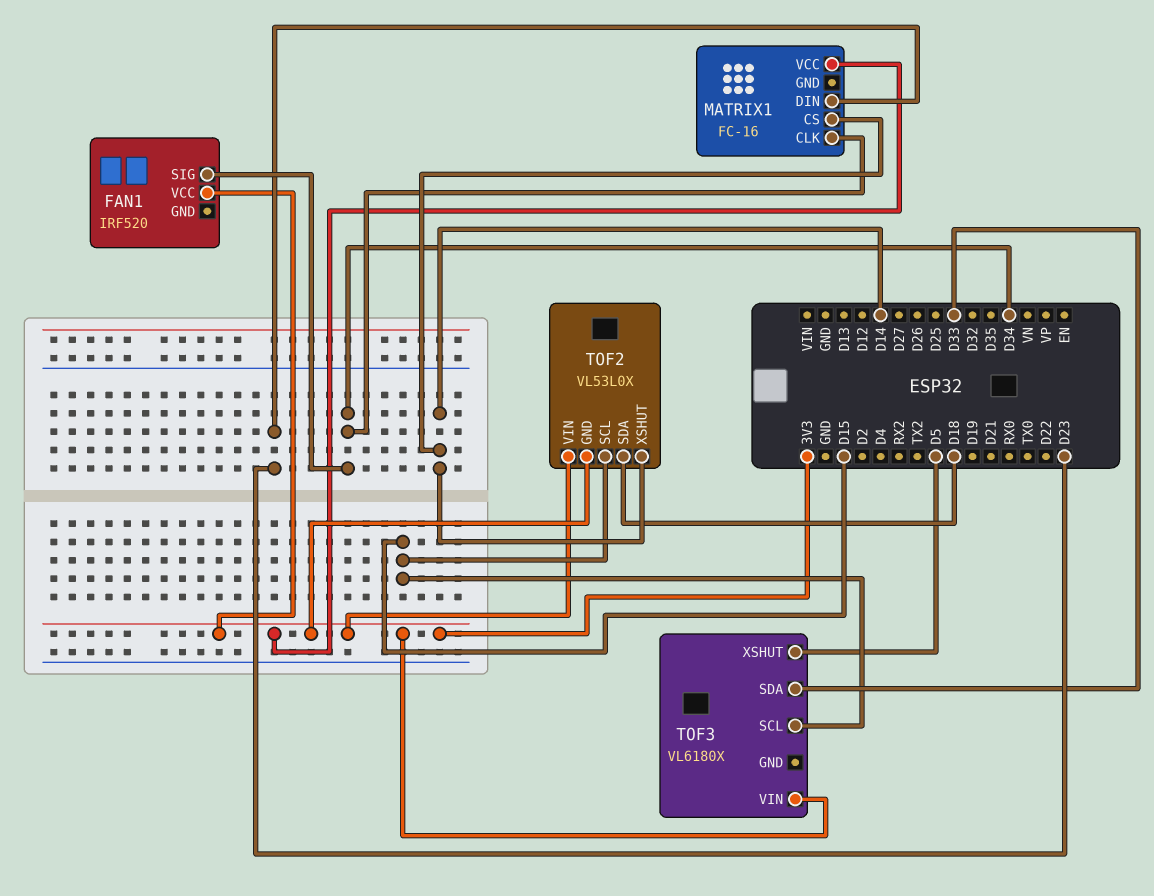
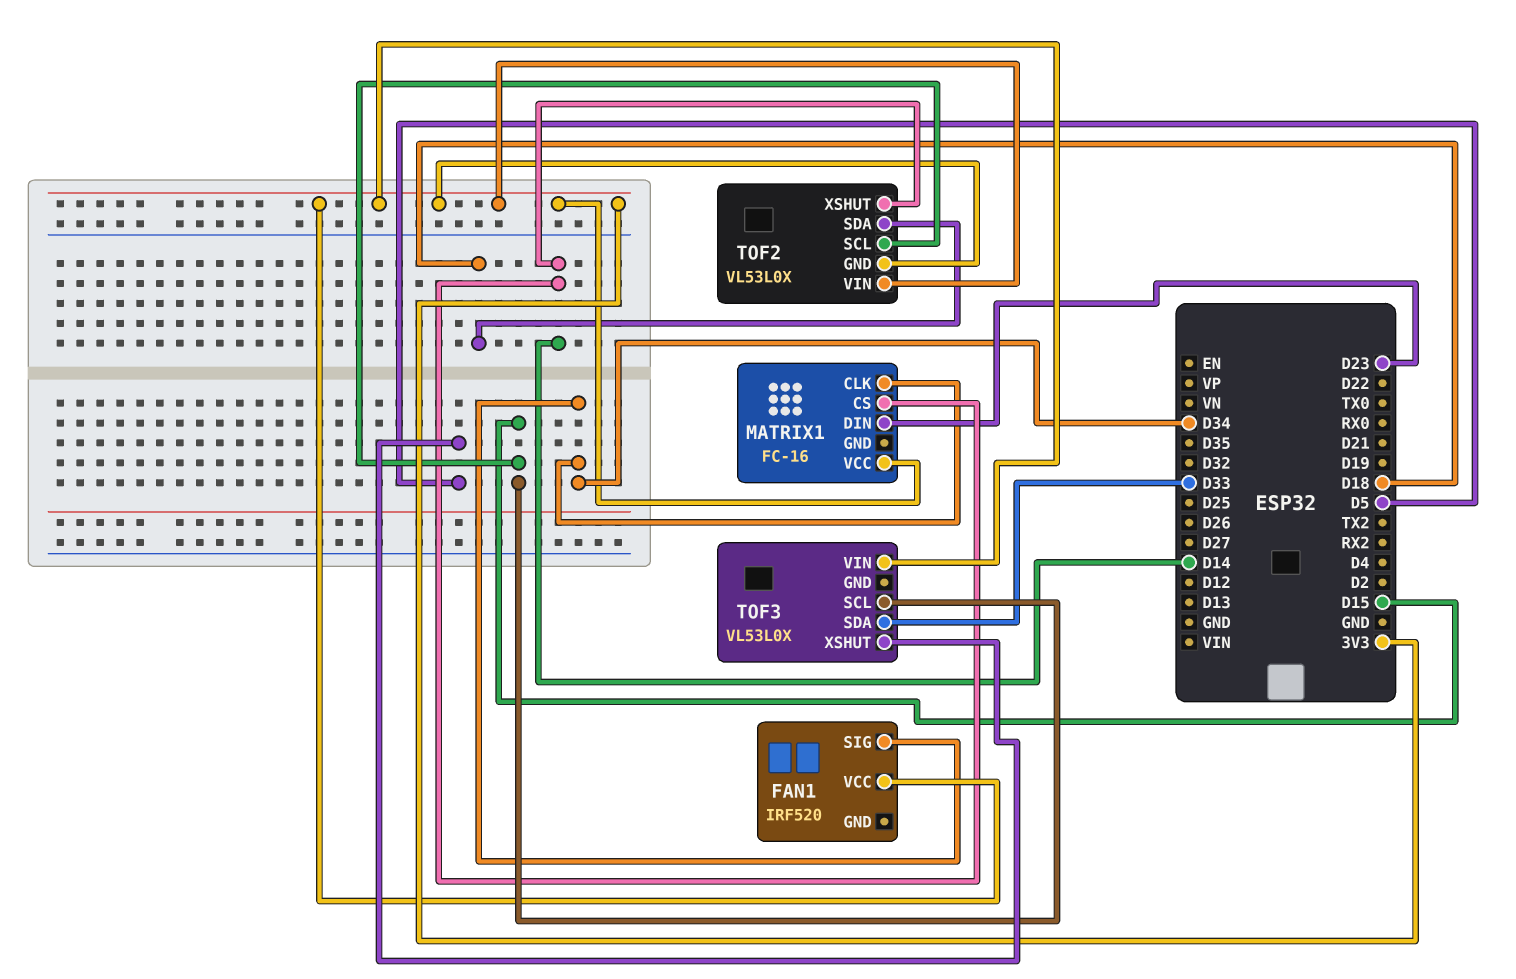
TOF3: VL6180X -> VL53L0X

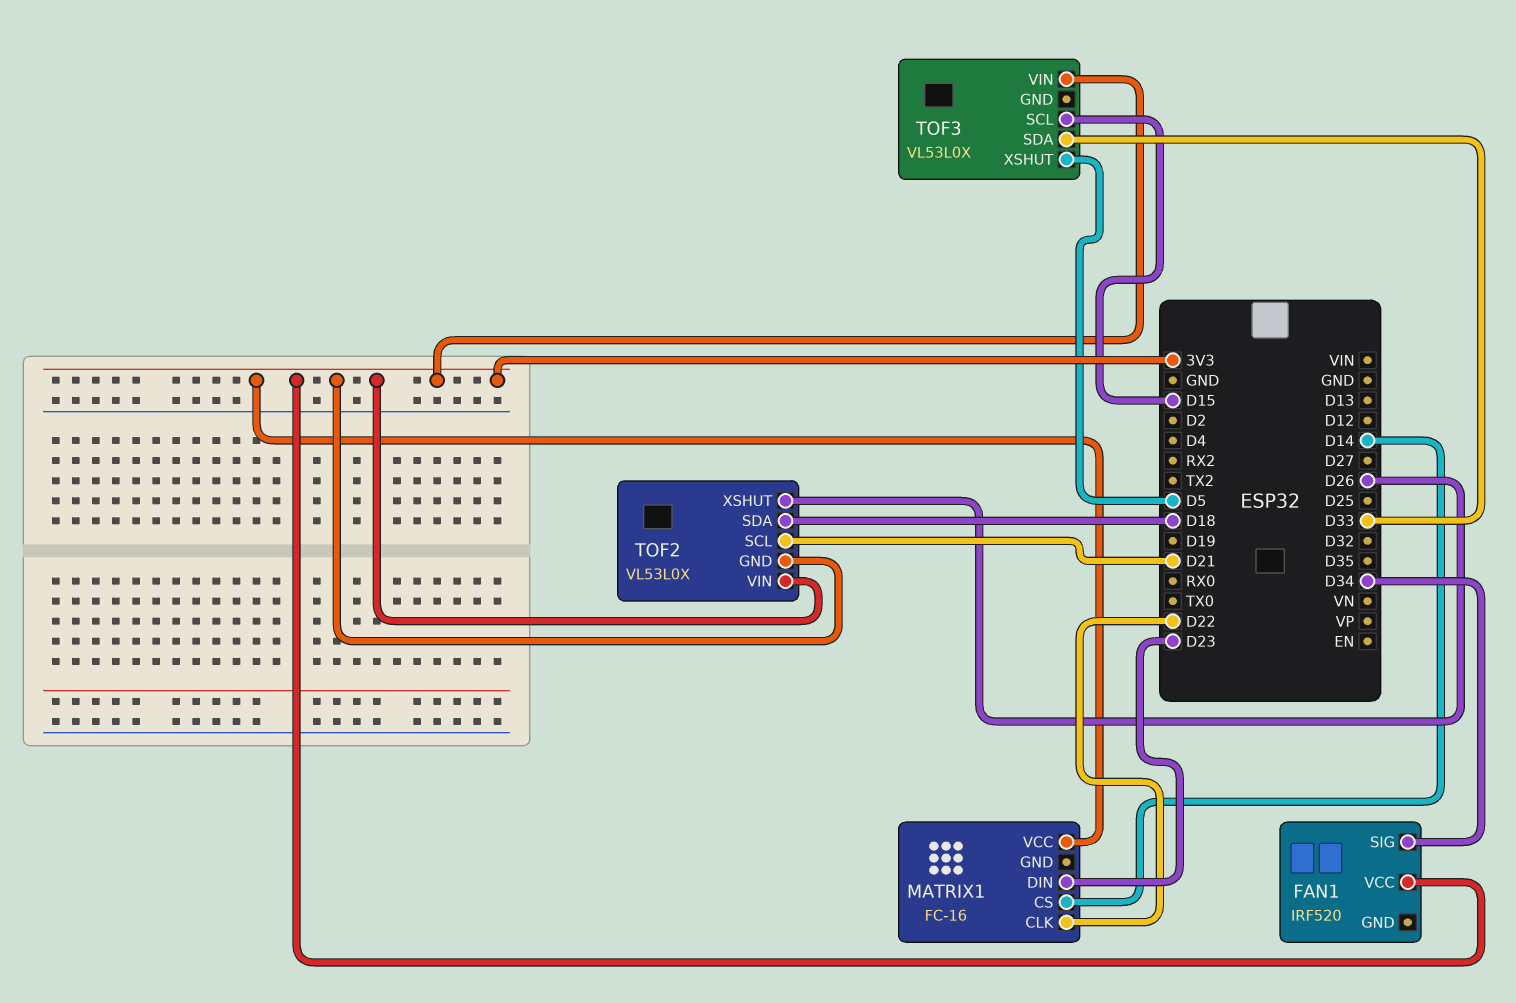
MATRIX1 pin CLK: D34 -> D22
TOF2 pin SCL: D15 -> D21
TOF2 pin XSHUT: D14 -> D26

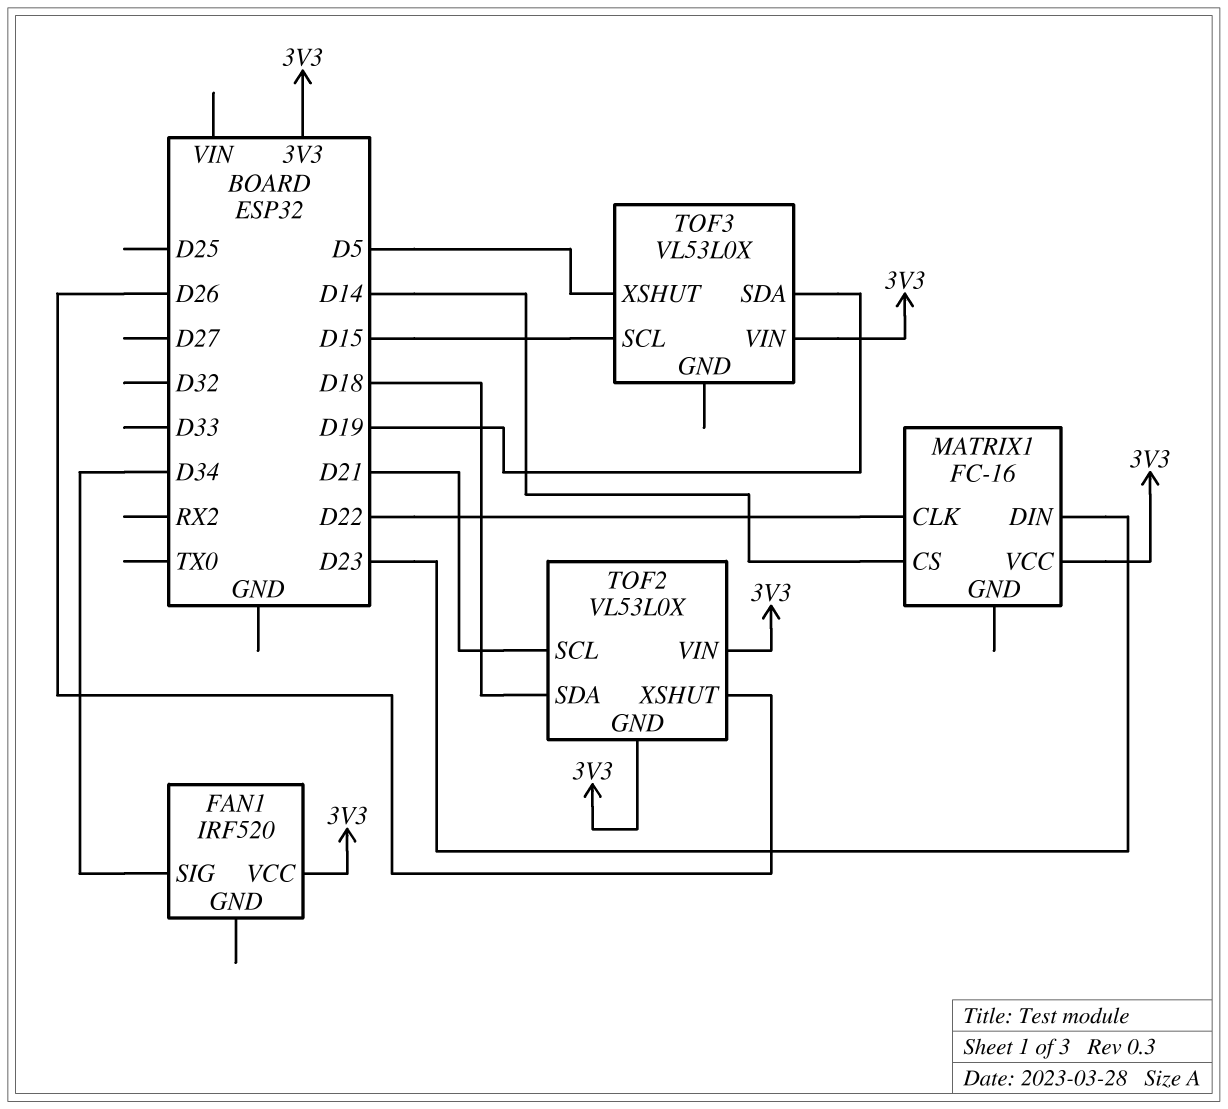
TOF3 pin SDA: D33 -> D19

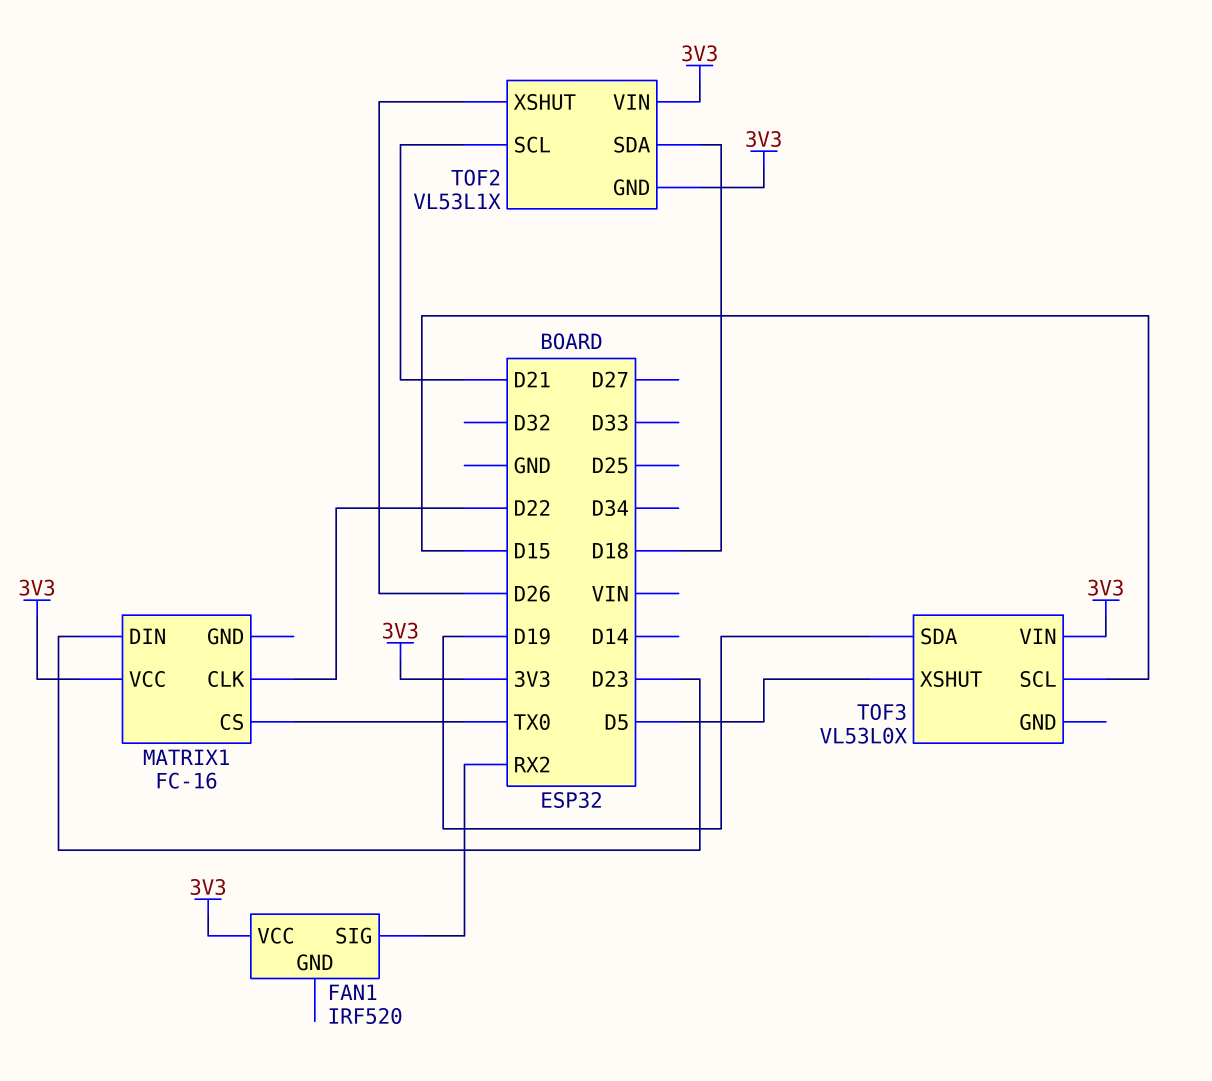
FAN1 pin SIG: D34 -> RX2
MATRIX1 pin CS: D14 -> TX0
TOF2: VL53L0X -> VL53L1X

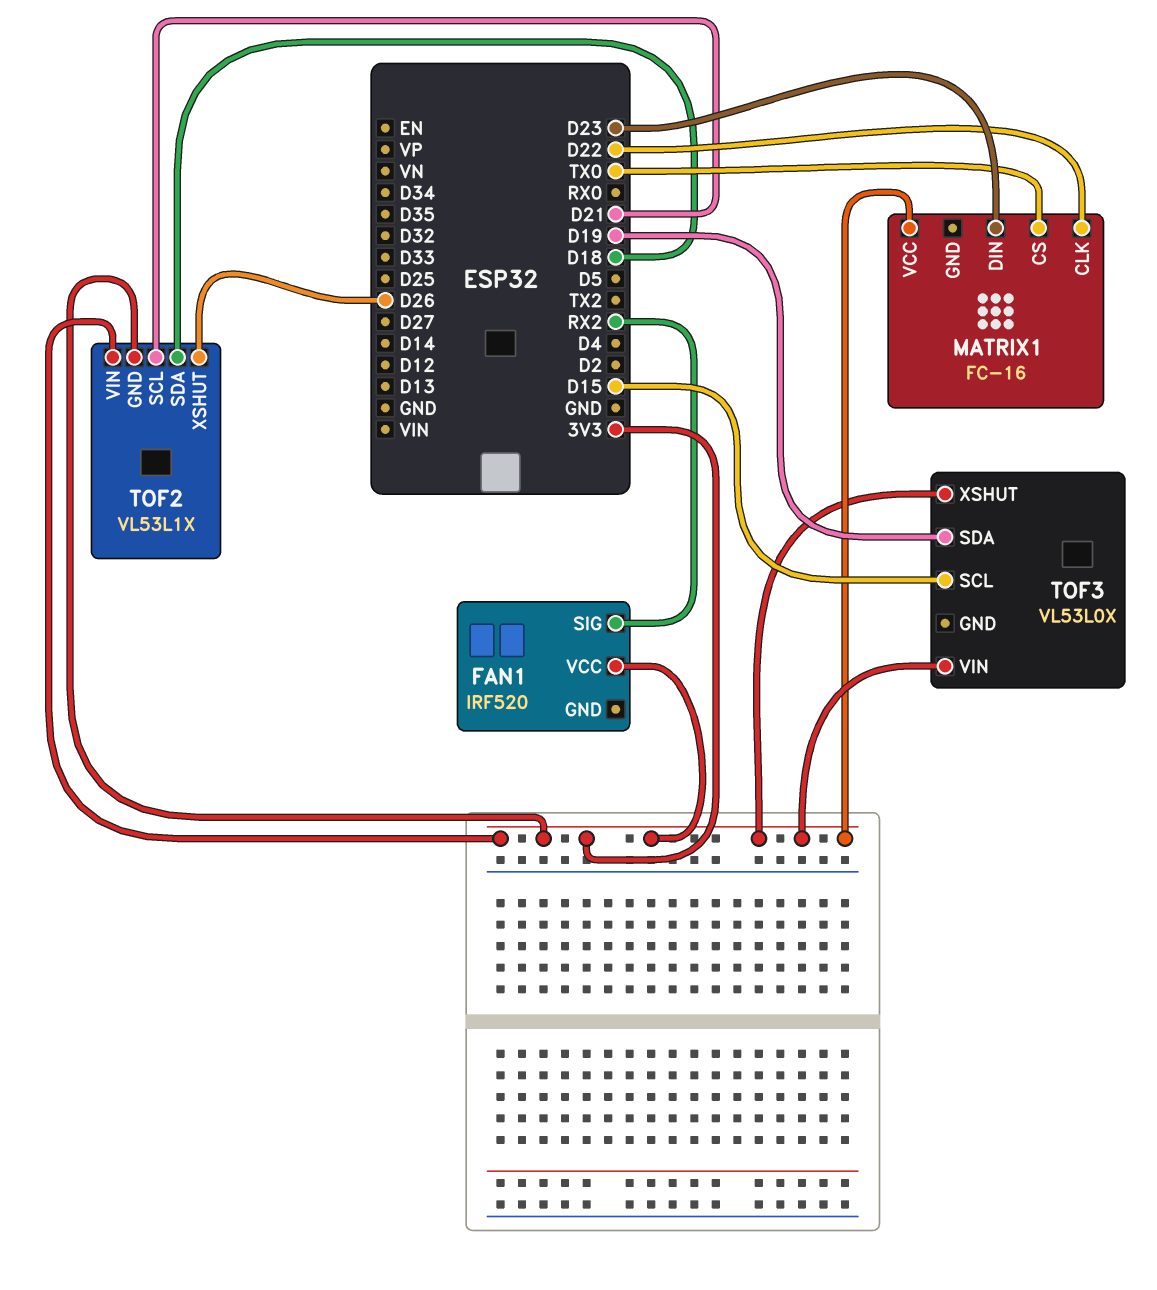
TOF3 pin XSHUT: D5 -> 3V3

